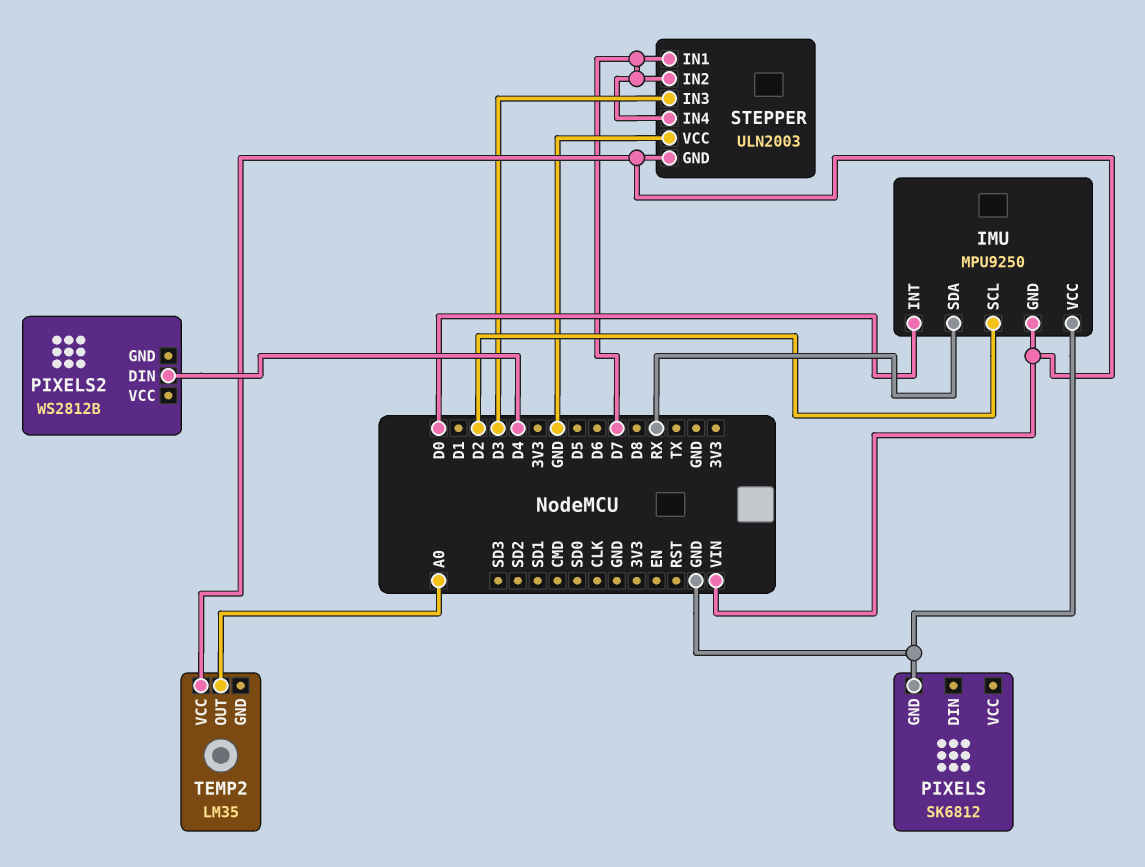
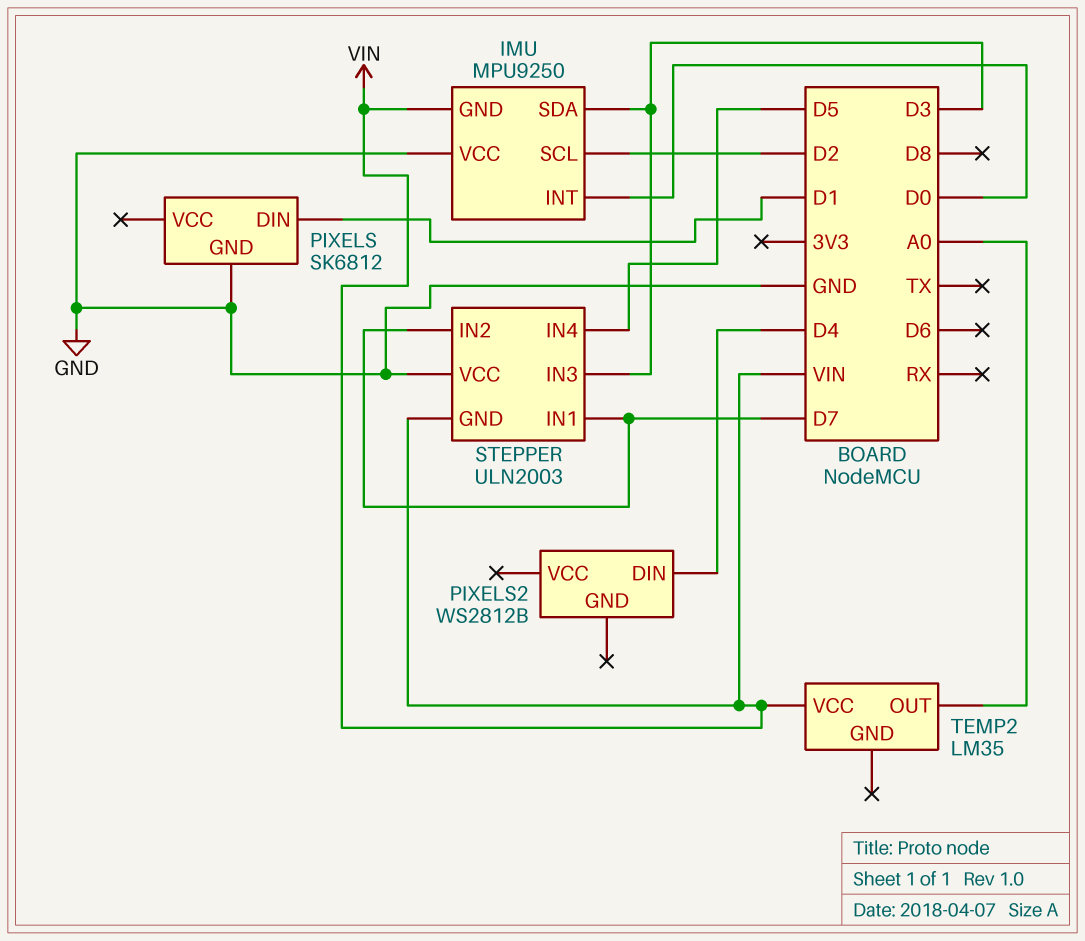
IMU pin SDA: RX -> D3
PIXELS pin DIN: none -> D1
STEPPER pin IN4: D7 -> D5

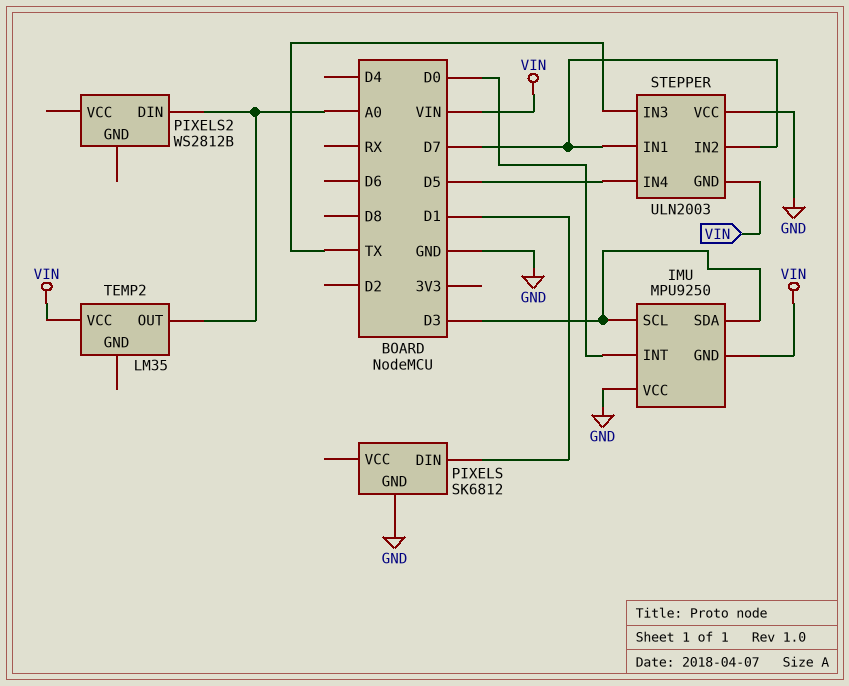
IMU pin SCL: D2 -> D3
PIXELS2 pin DIN: D4 -> A0
STEPPER pin IN3: D3 -> TX

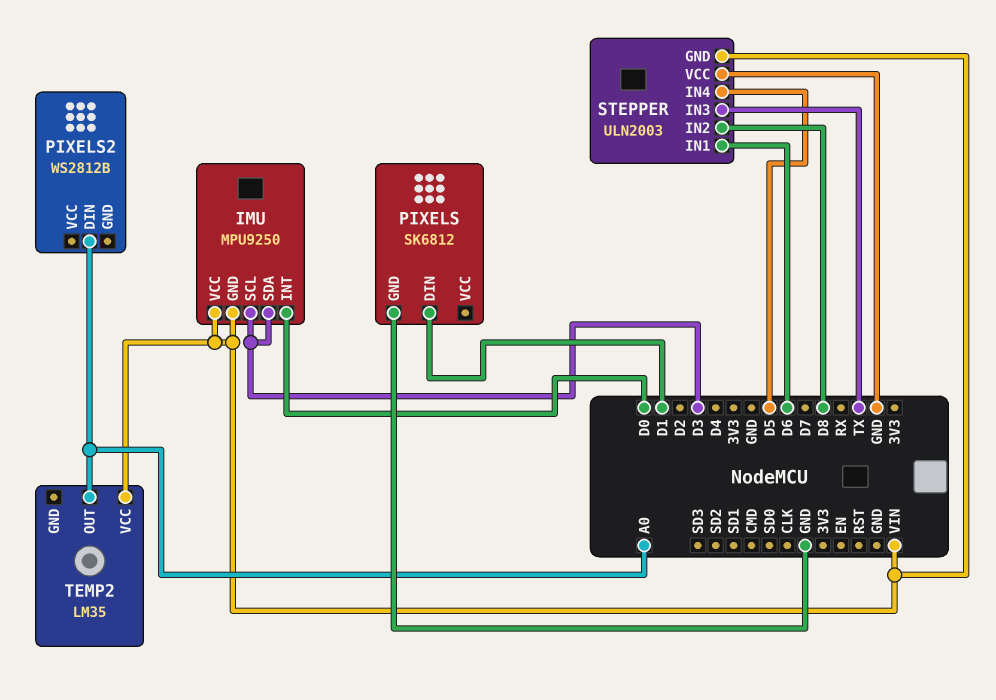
IMU pin VCC: GND -> VIN
STEPPER pin IN1: D7 -> D6
STEPPER pin IN2: D7 -> D8

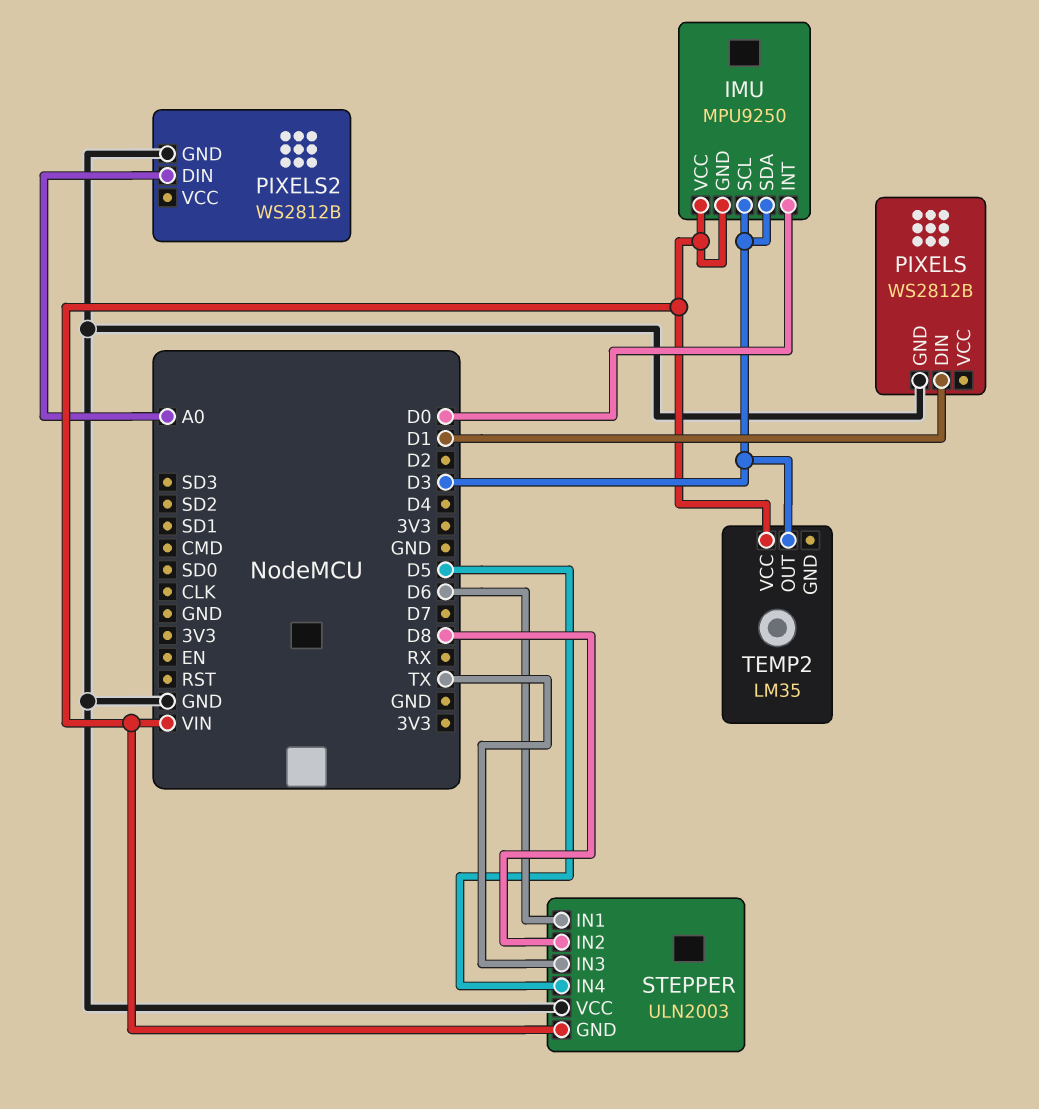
PIXELS: SK6812 -> WS2812B
PIXELS2 pin GND: none -> GND
TEMP2 pin OUT: A0 -> D3

